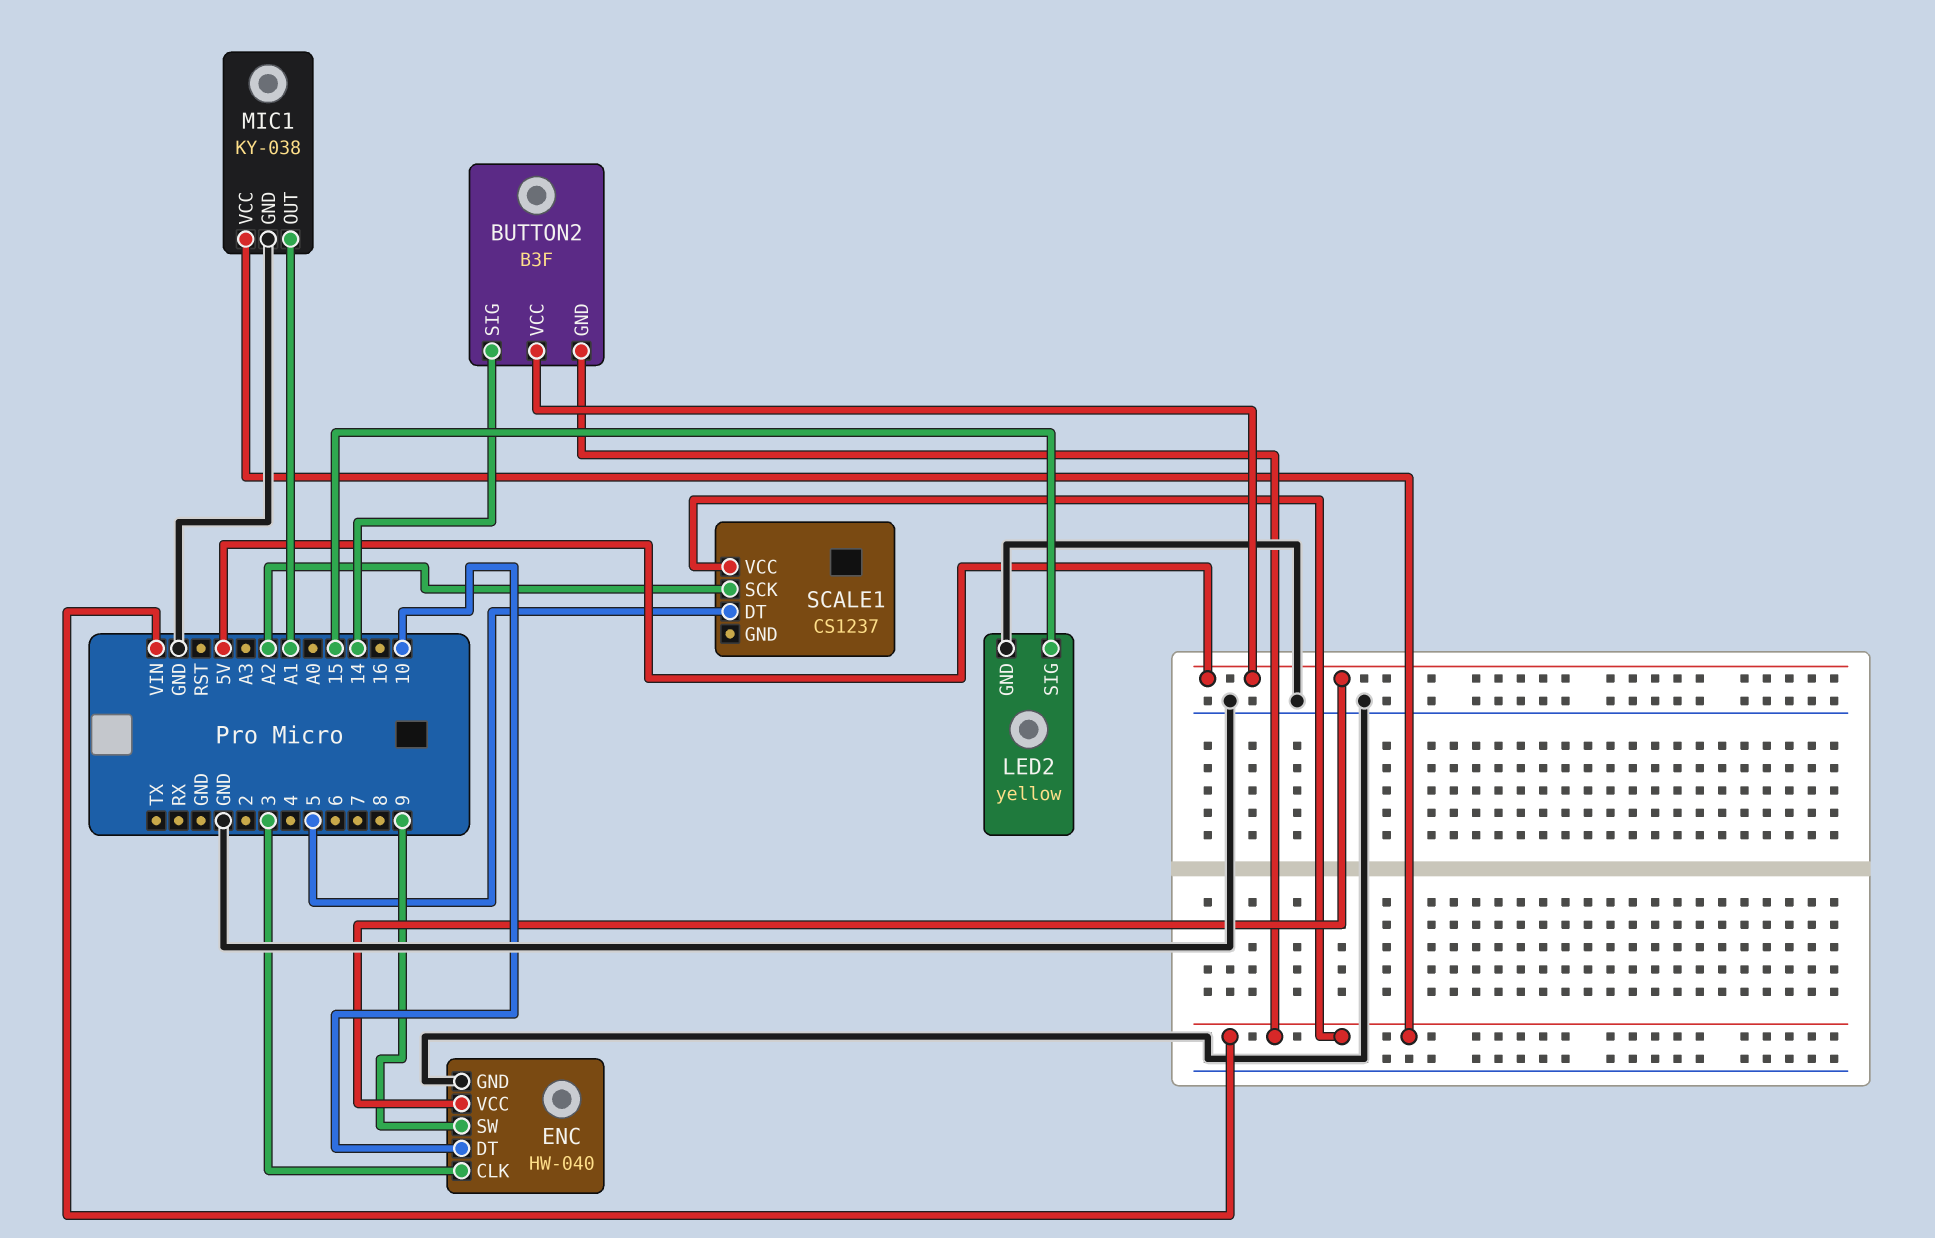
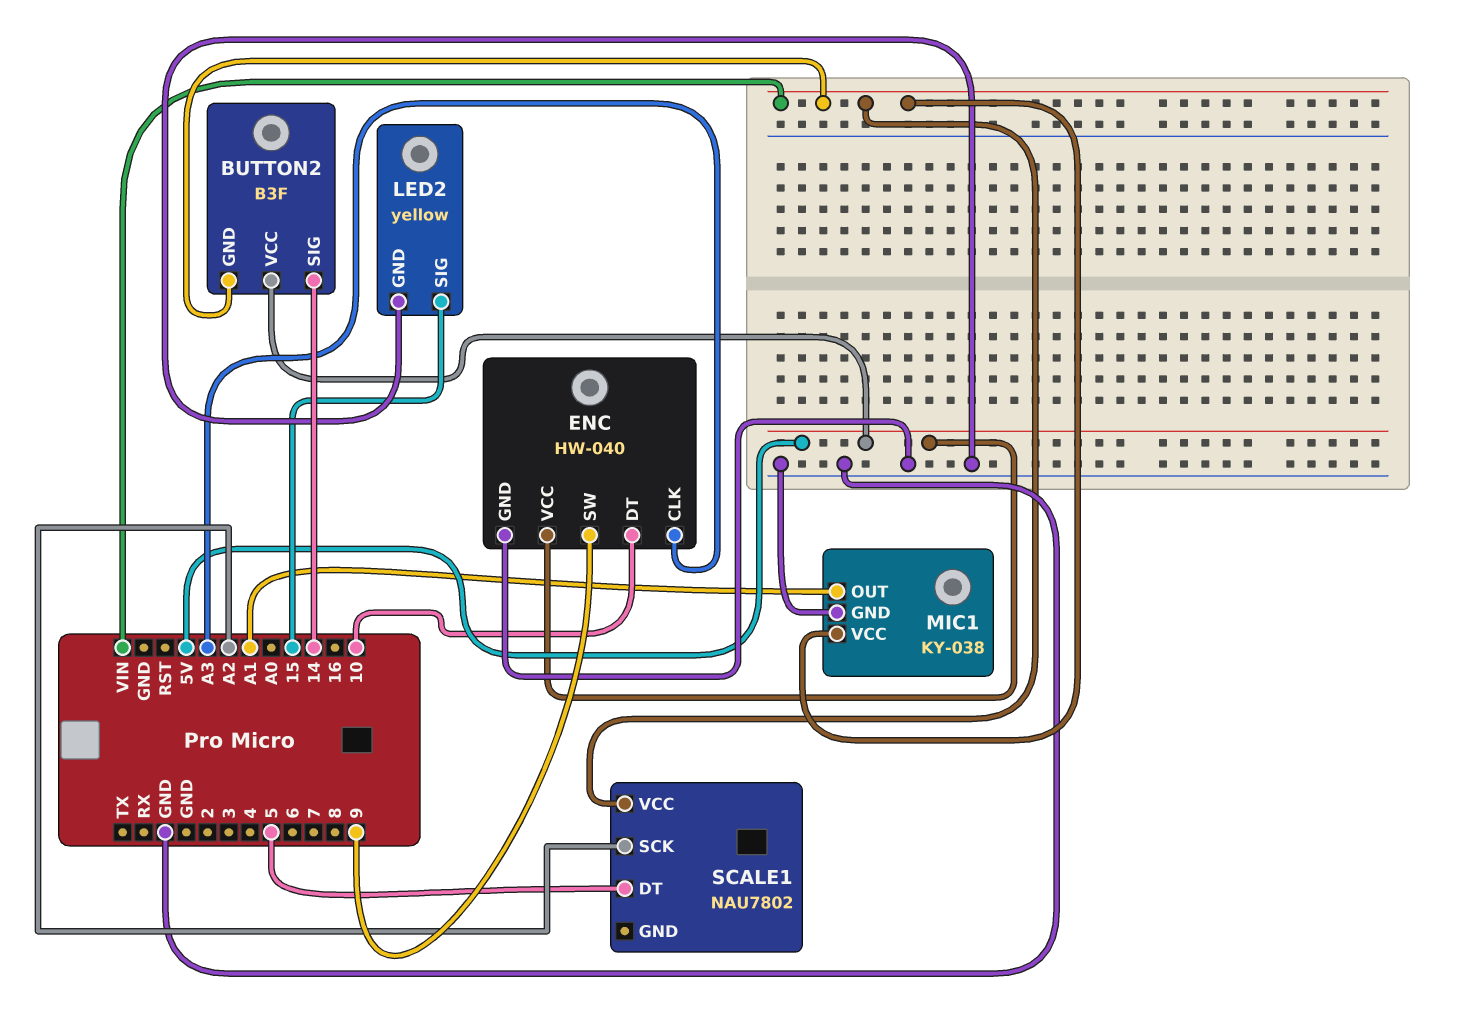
ENC pin CLK: 3 -> A3
SCALE1: CS1237 -> NAU7802

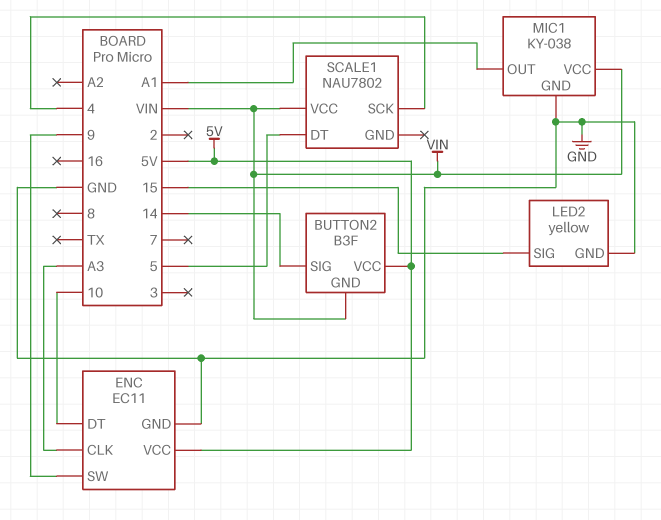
ENC: HW-040 -> EC11
SCALE1 pin SCK: A2 -> 4

